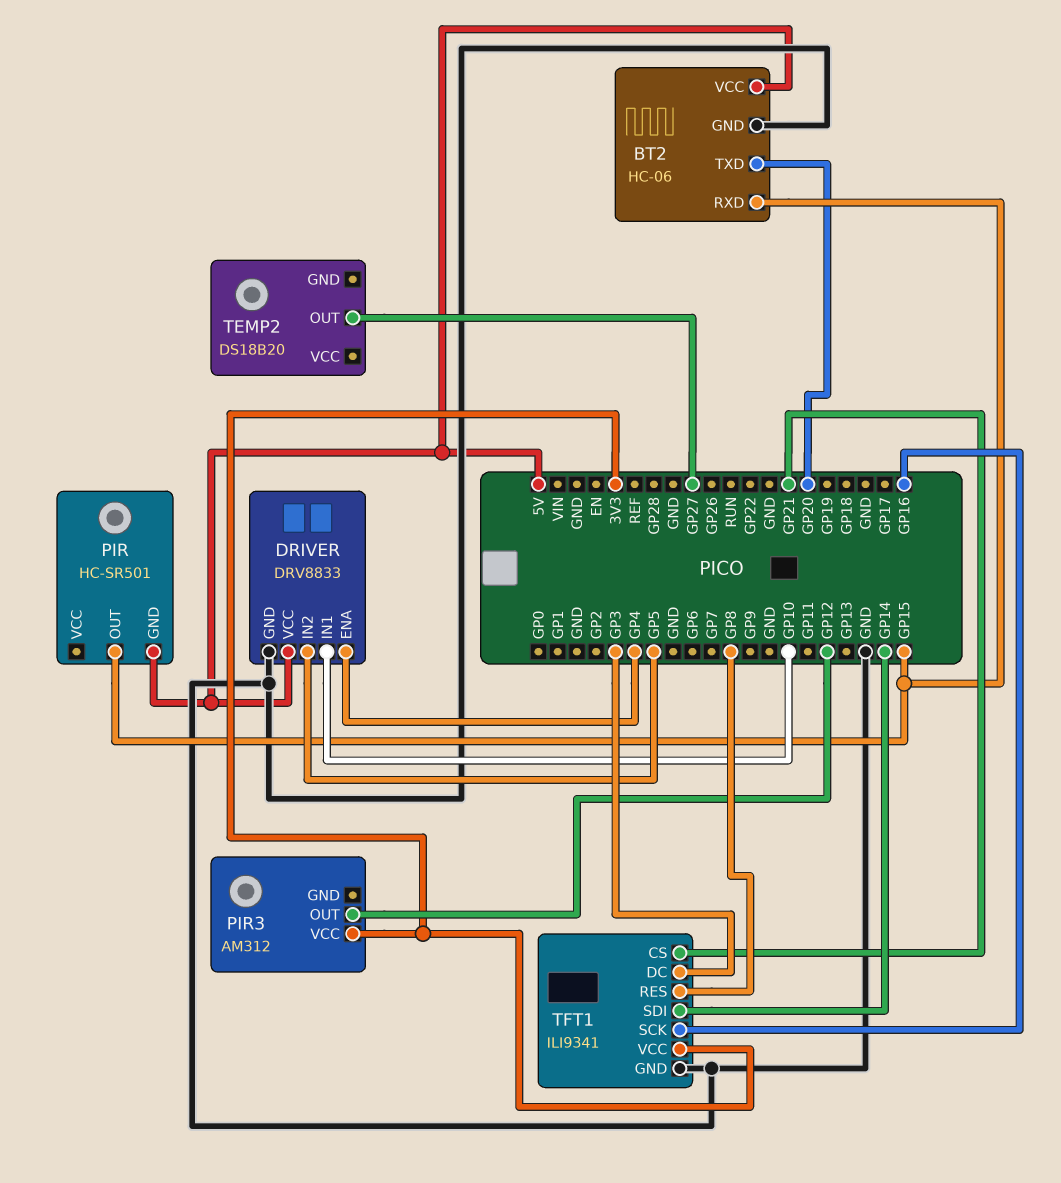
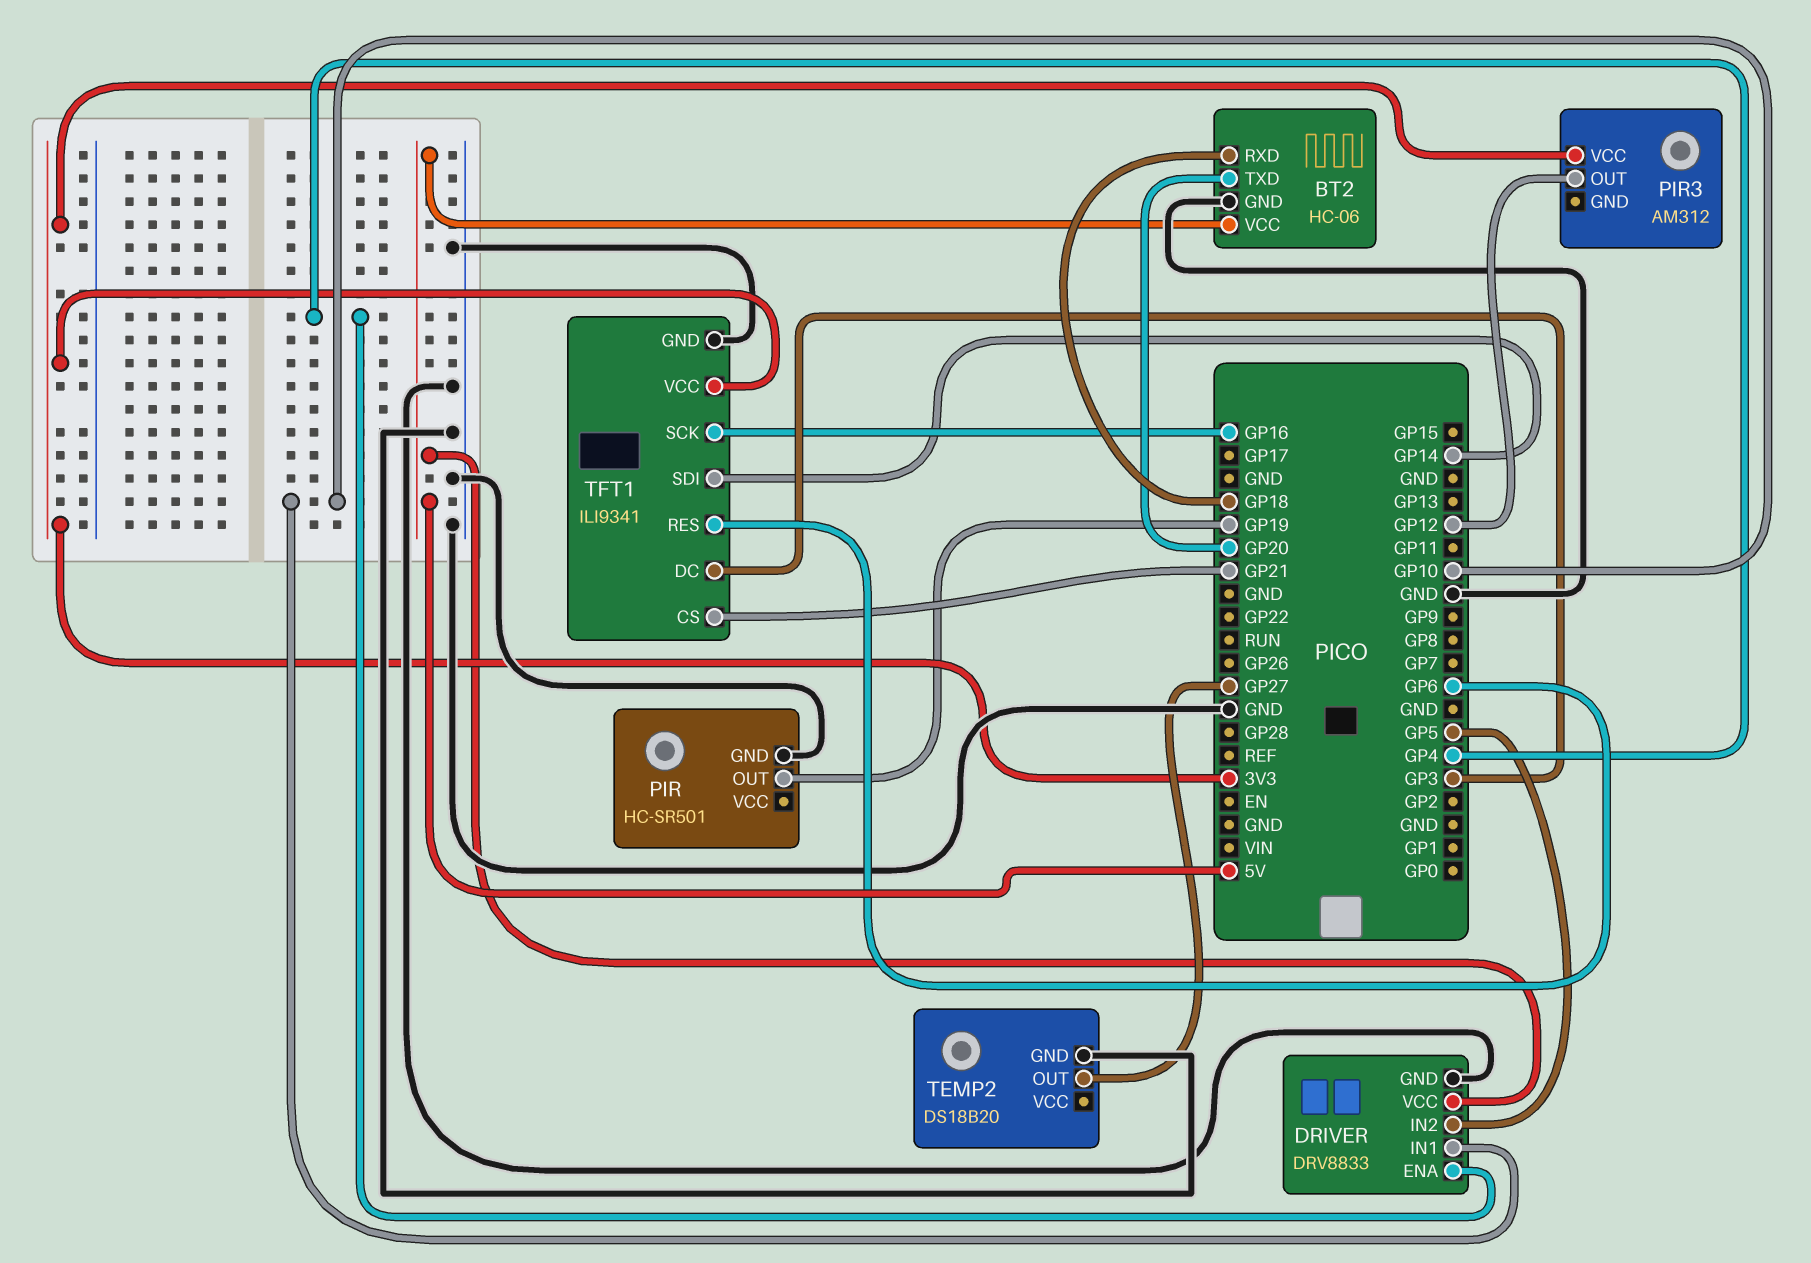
BT2 pin RXD: GP15 -> GP18
PIR pin GND: 5V -> GND
PIR pin OUT: GP15 -> GP19
TEMP2 pin GND: none -> GND
TFT1 pin RES: GP8 -> GP6

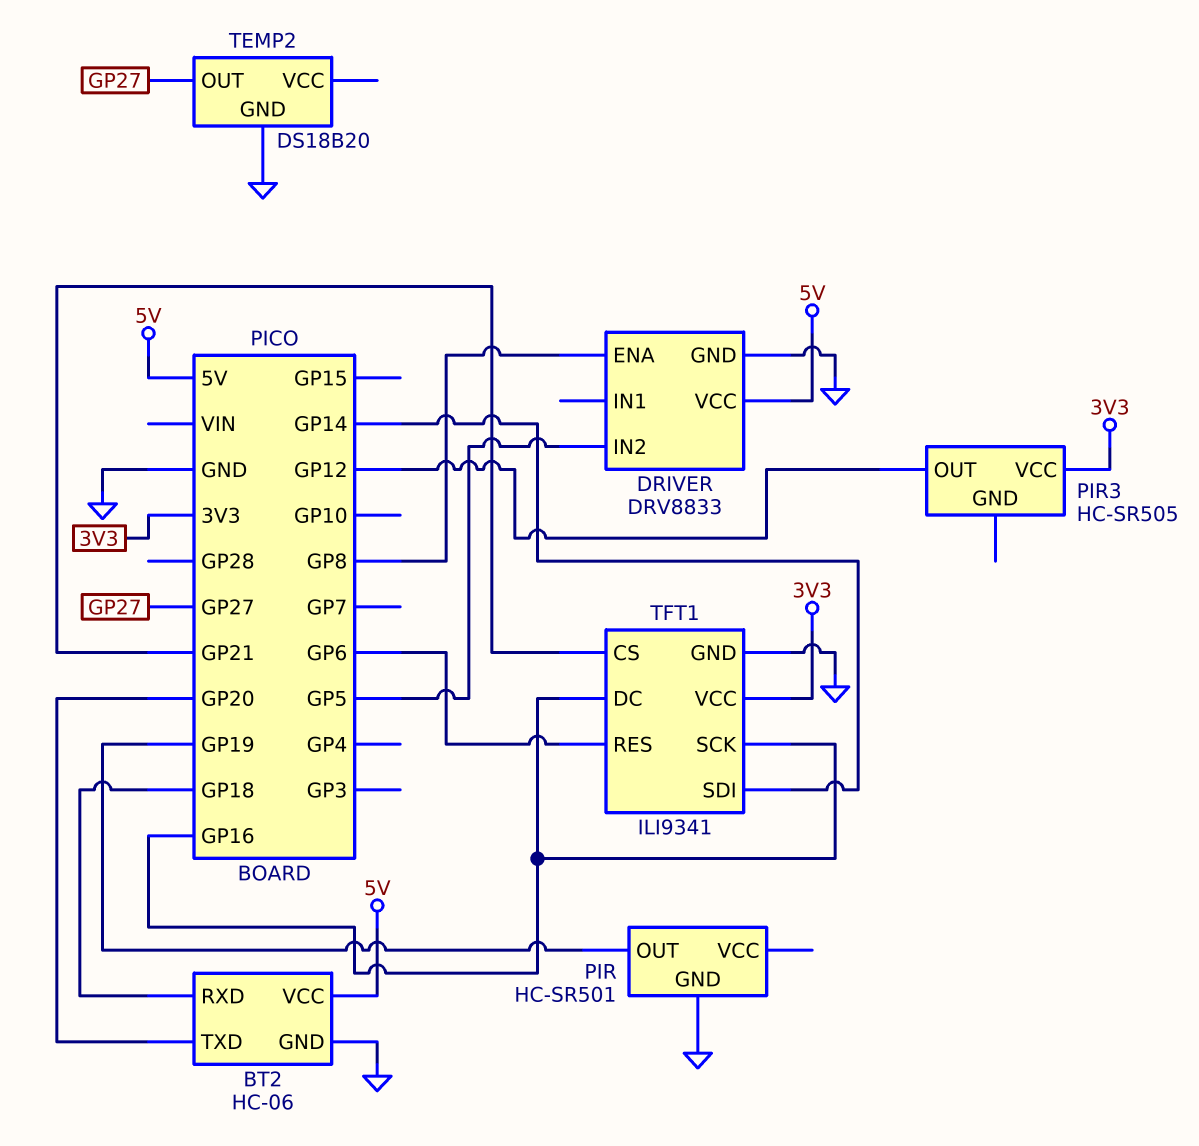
DRIVER pin ENA: GP4 -> GP8
DRIVER pin IN1: GP10 -> none
PIR3: AM312 -> HC-SR505
TFT1 pin DC: GP3 -> GP16

